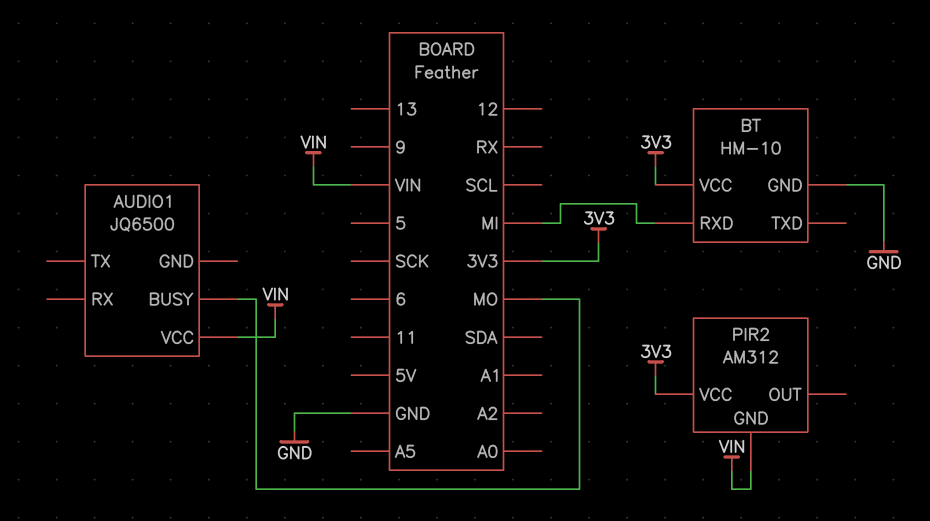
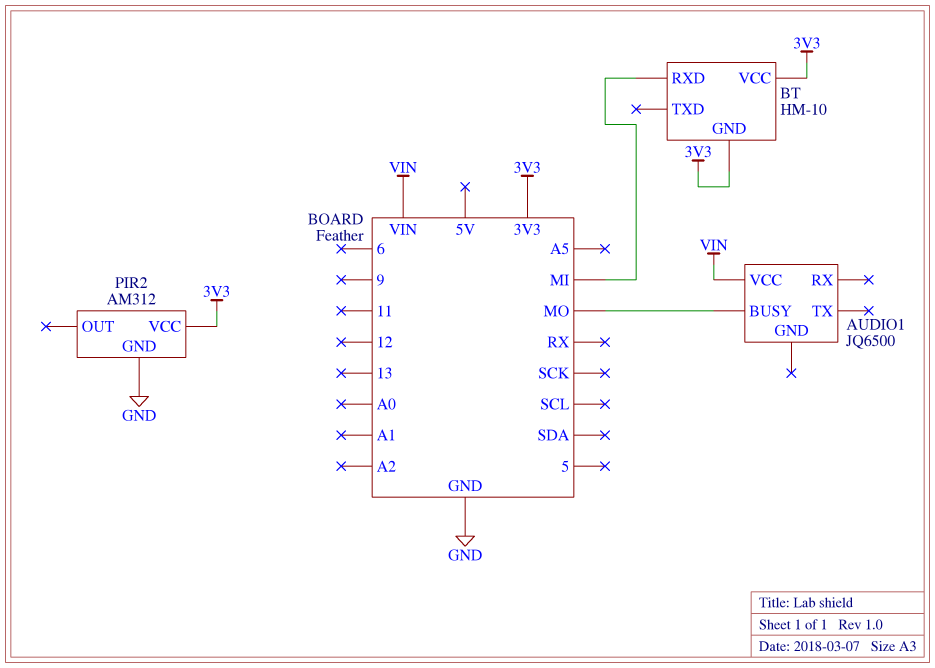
BT pin GND: GND -> 3V3
PIR2 pin GND: VIN -> GND

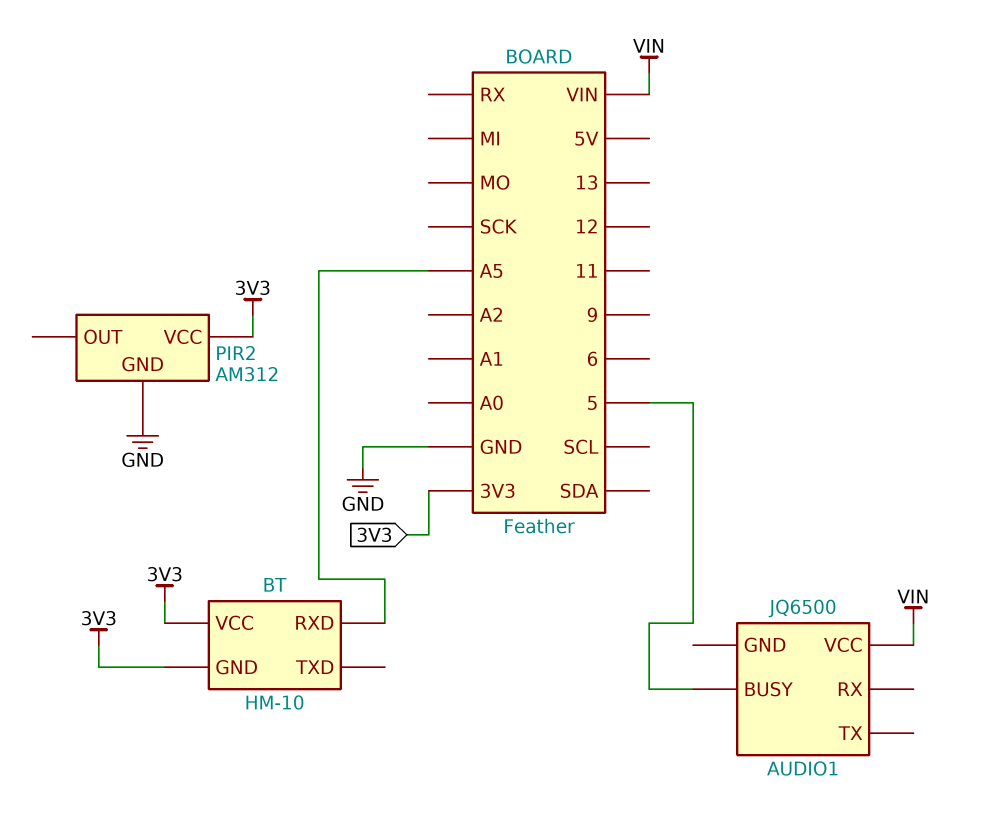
AUDIO1 pin BUSY: MO -> 5
BT pin RXD: MI -> A5

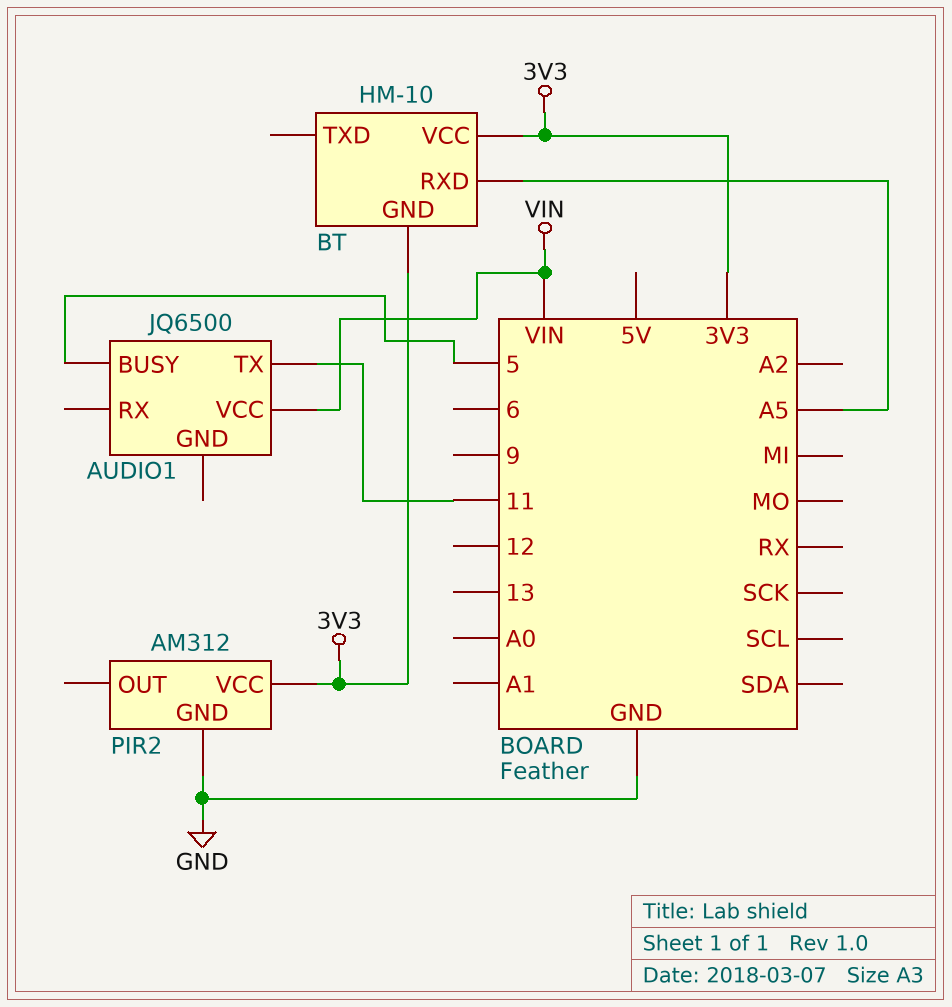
AUDIO1 pin TX: none -> 11

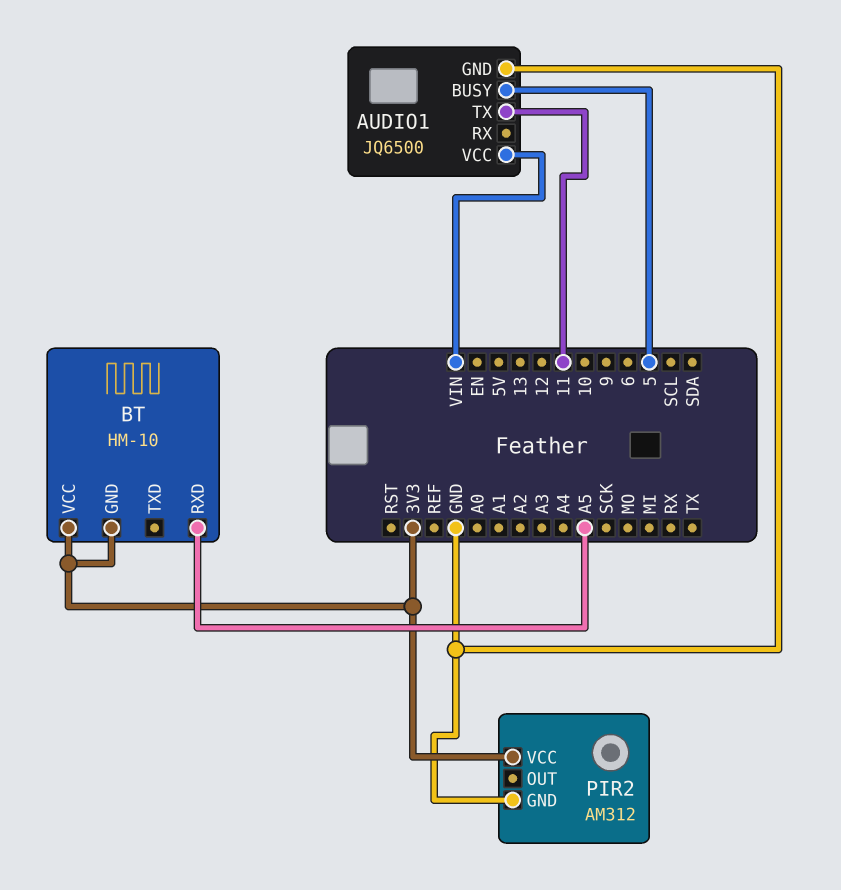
AUDIO1 pin GND: none -> GND

